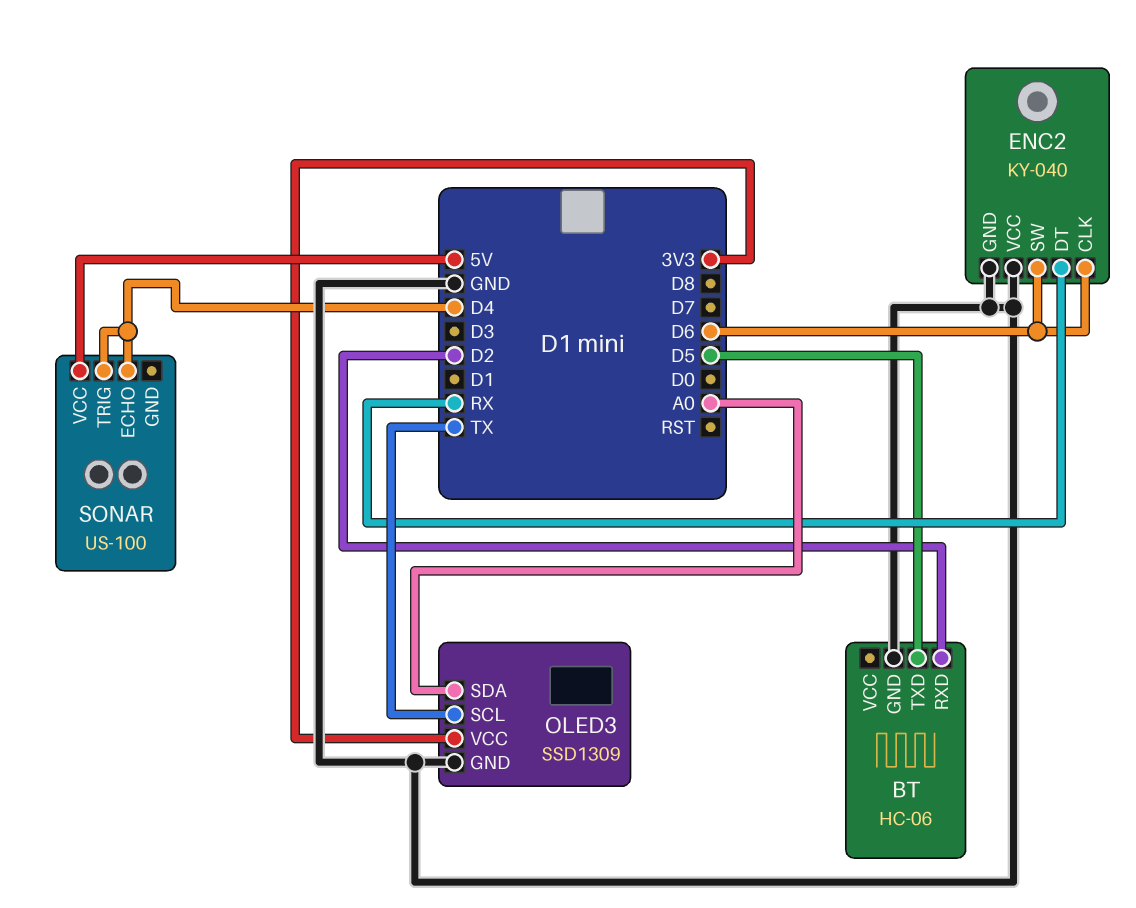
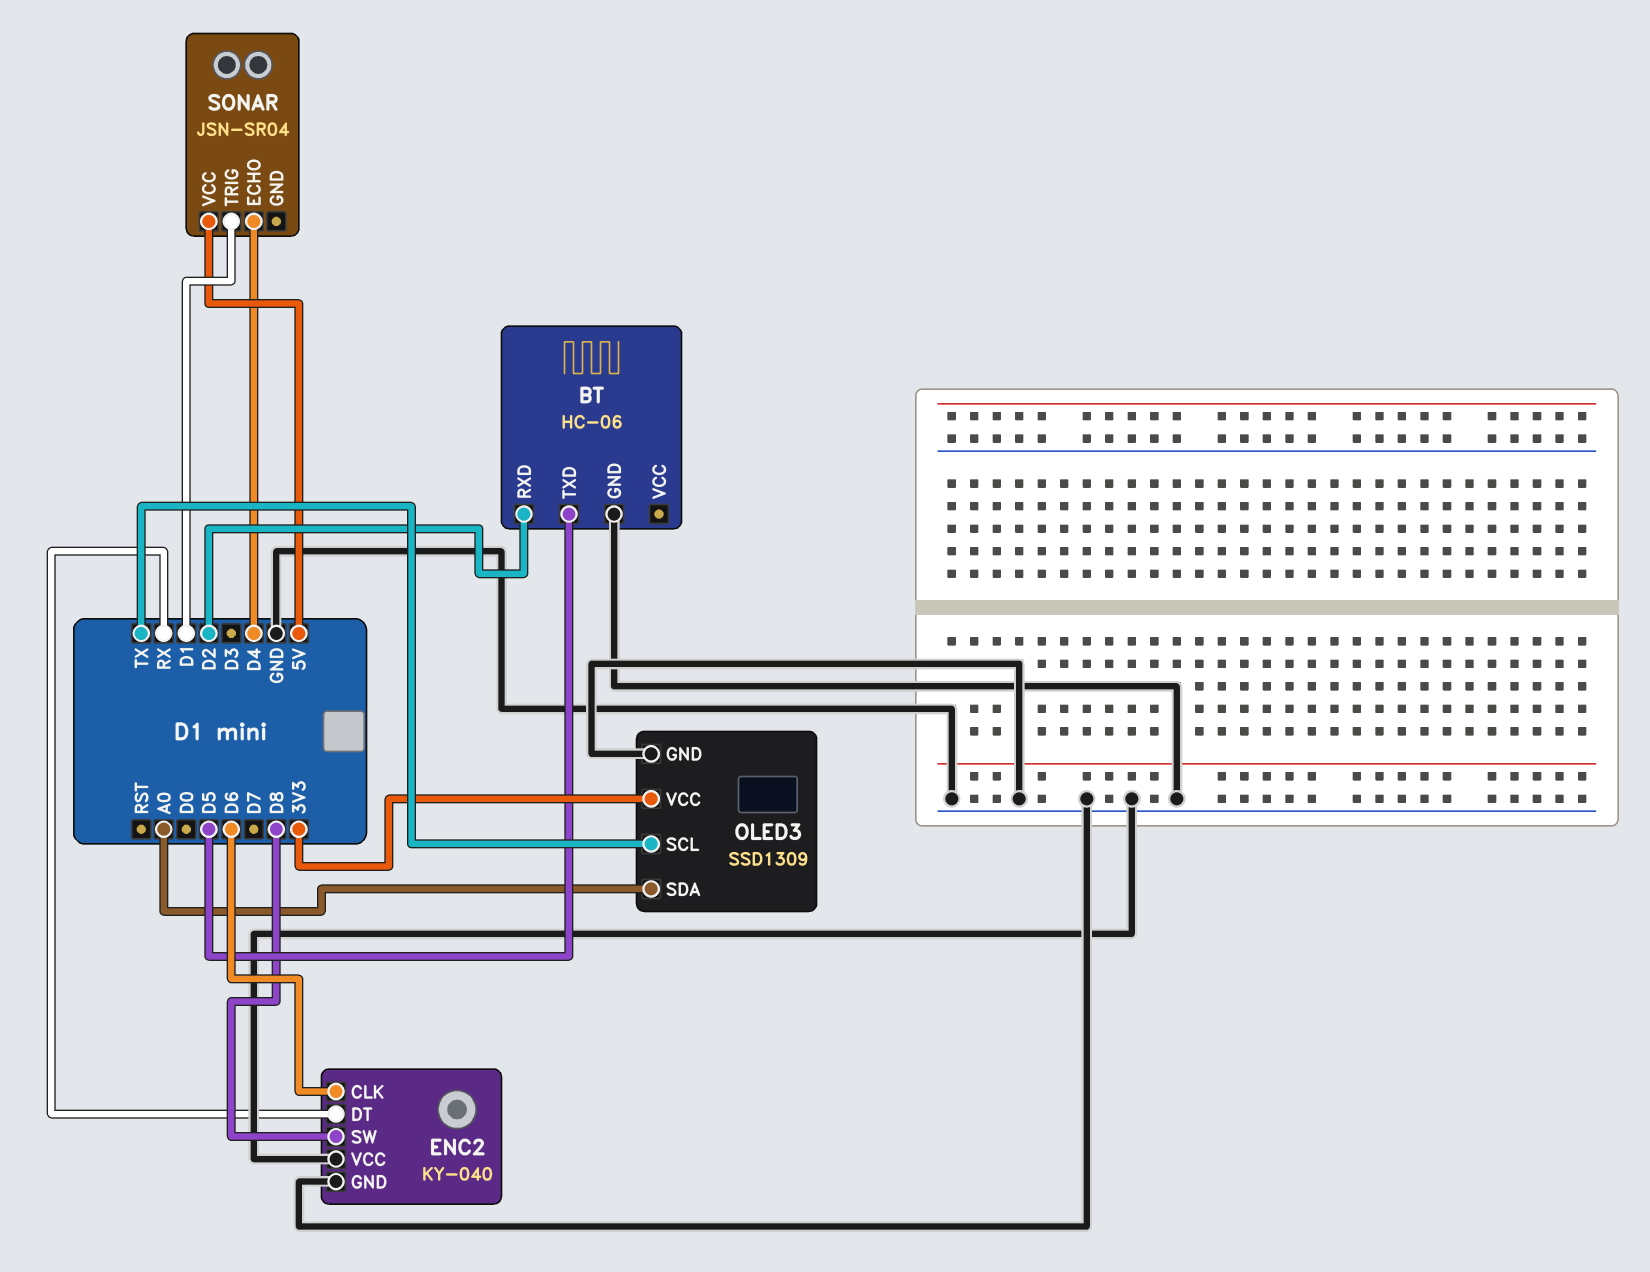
ENC2 pin SW: D6 -> D8
SONAR: US-100 -> JSN-SR04
SONAR pin TRIG: D4 -> D1

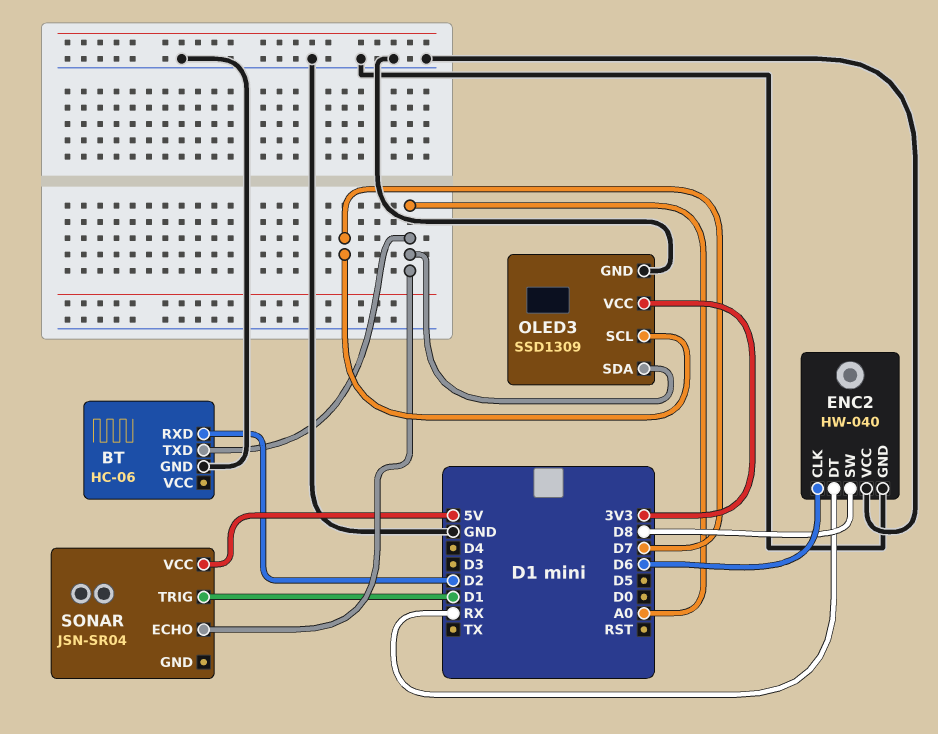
BT pin TXD: D5 -> A0
ENC2: KY-040 -> HW-040
OLED3 pin SCL: TX -> D7
SONAR pin ECHO: D4 -> A0

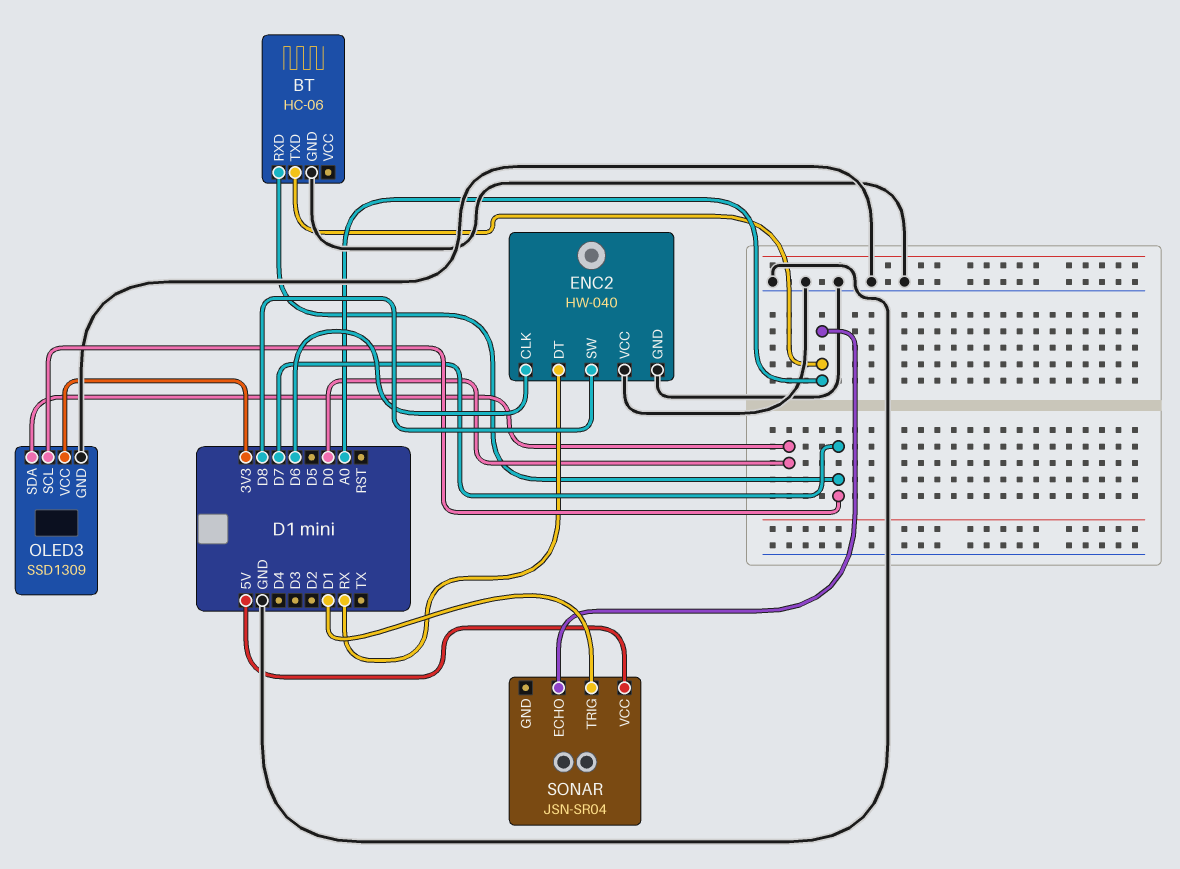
BT pin RXD: D2 -> D7
OLED3 pin SDA: A0 -> D0

